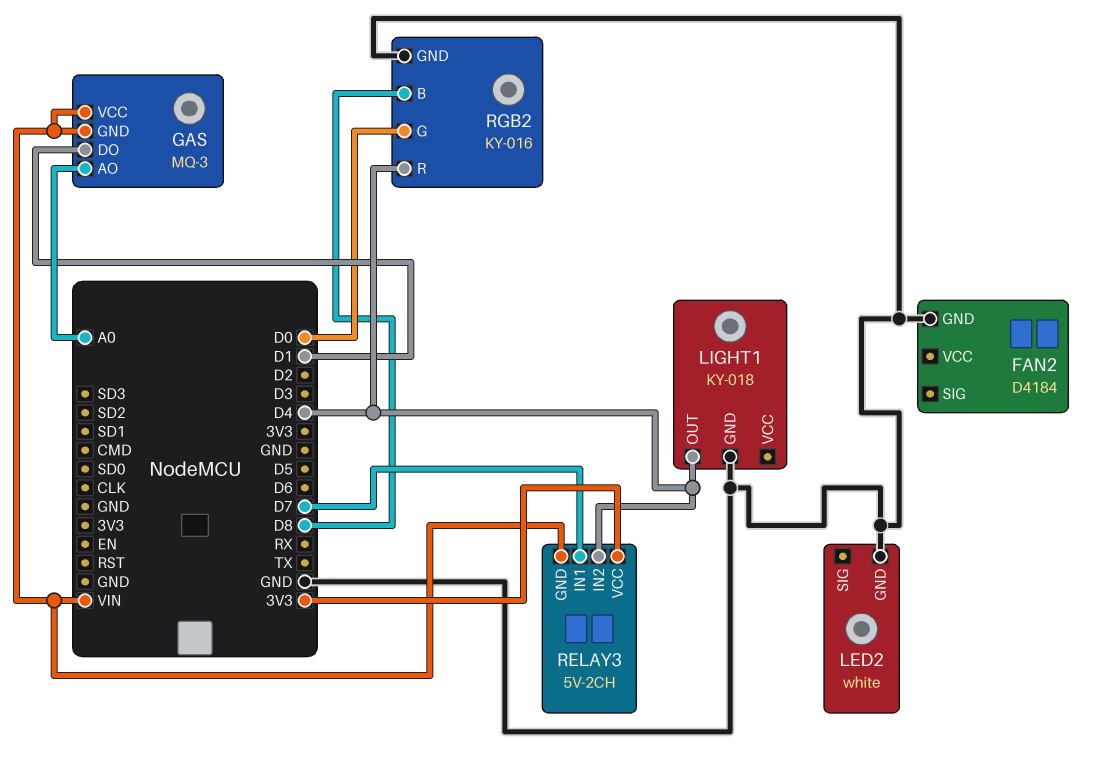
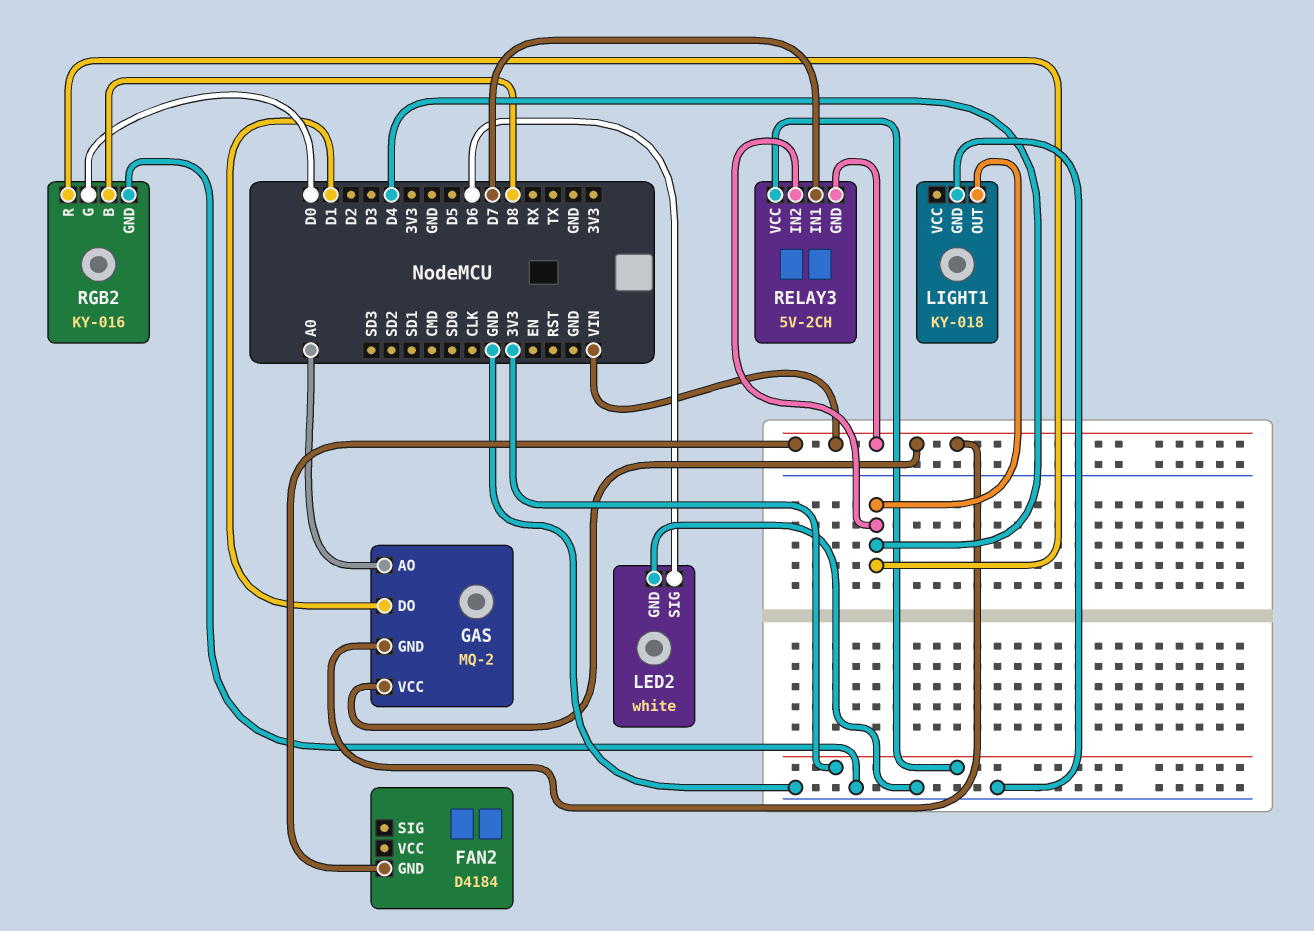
FAN2 pin GND: GND -> VIN
GAS: MQ-3 -> MQ-2
LED2 pin SIG: none -> D6

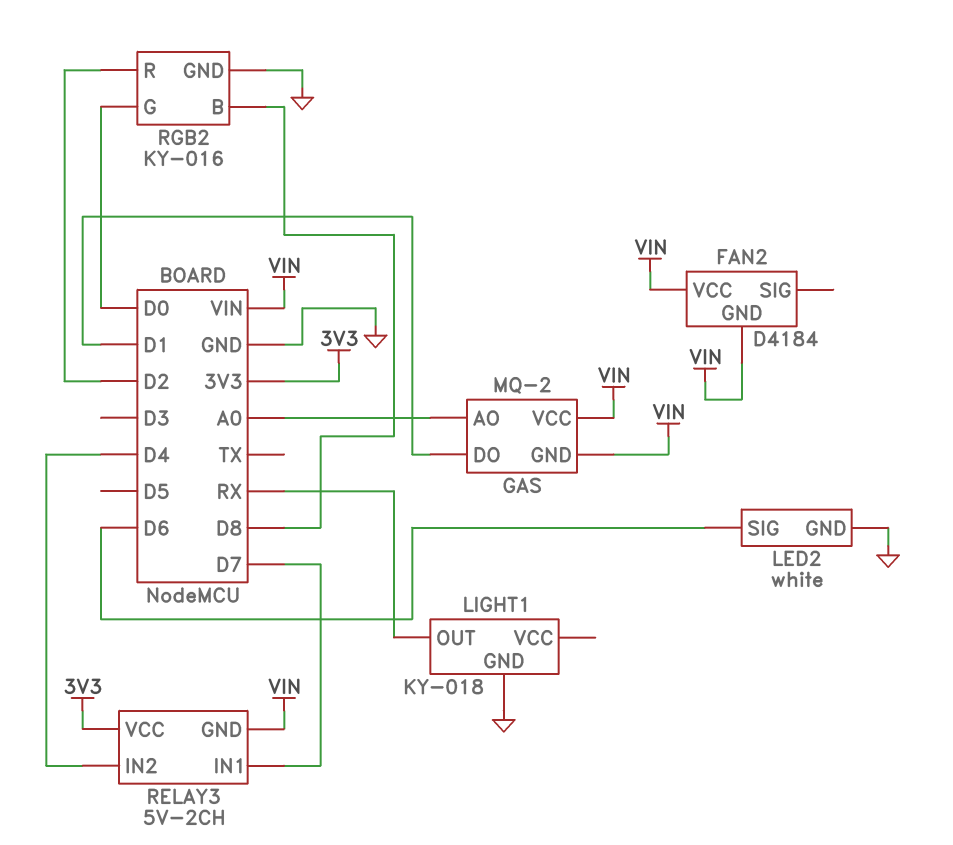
FAN2 pin VCC: none -> VIN
LIGHT1 pin OUT: D4 -> RX
RGB2 pin R: D4 -> D2

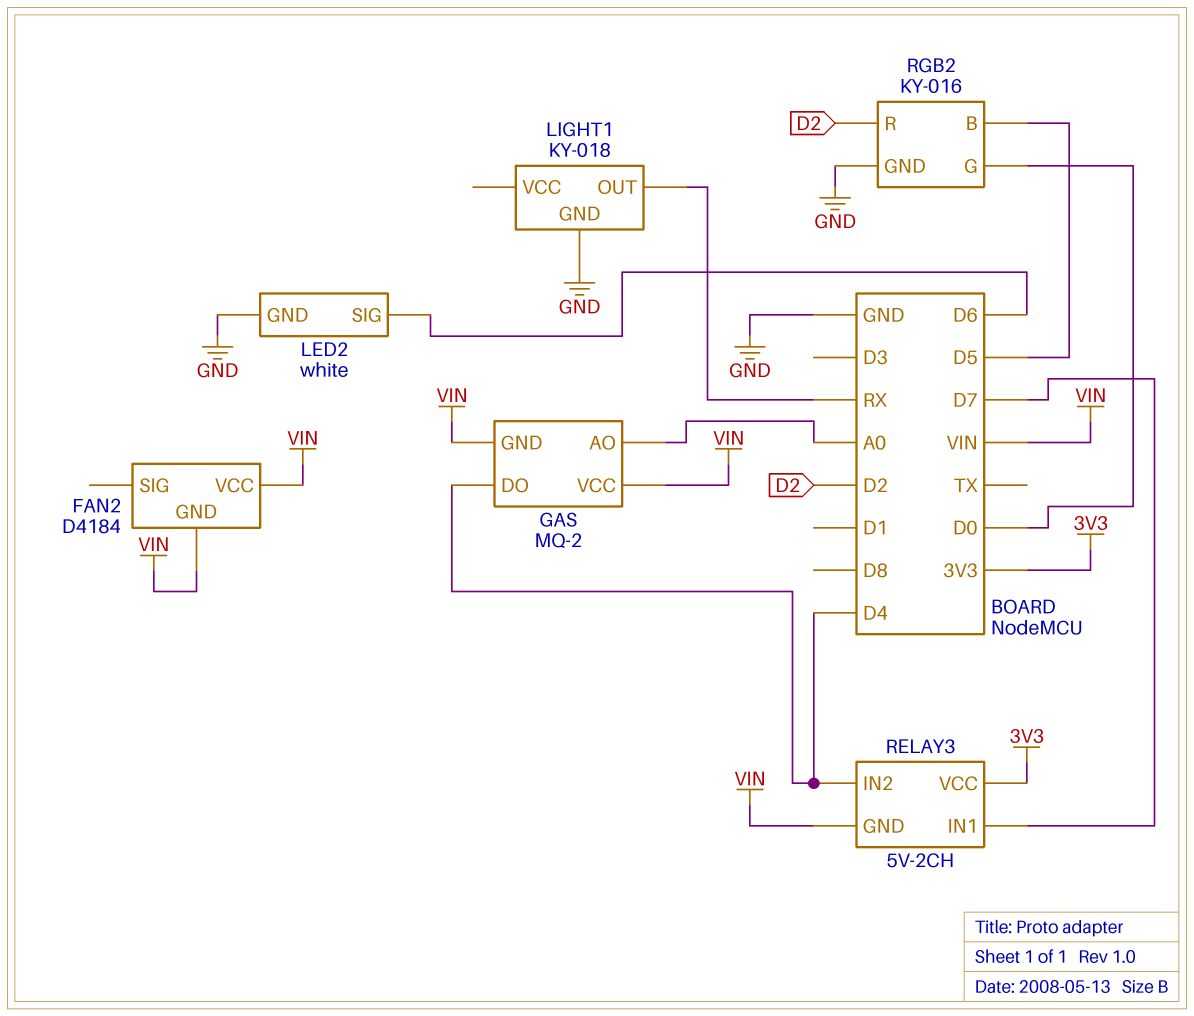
GAS pin DO: D1 -> D4
RGB2 pin B: D8 -> D5

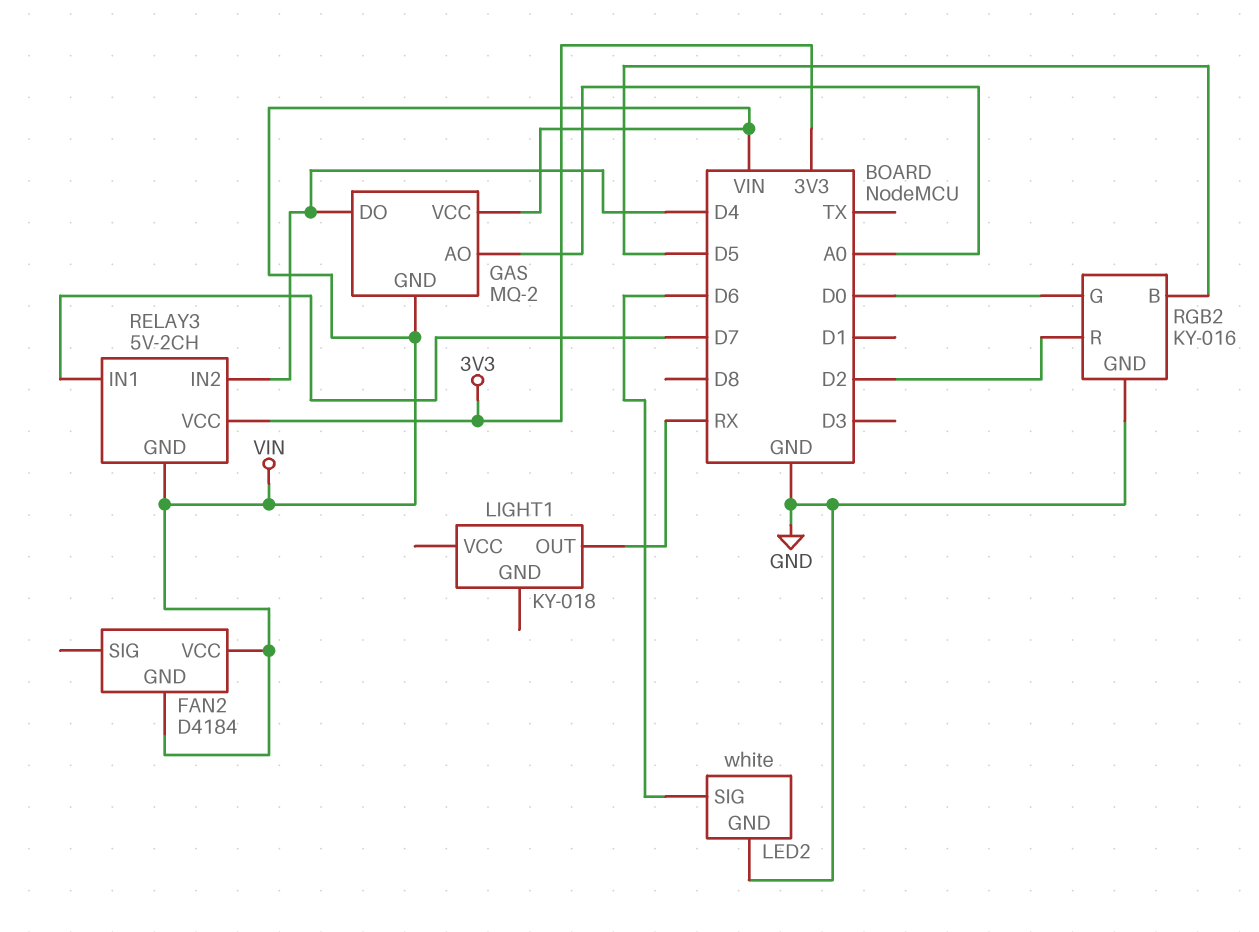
LIGHT1 pin GND: GND -> none

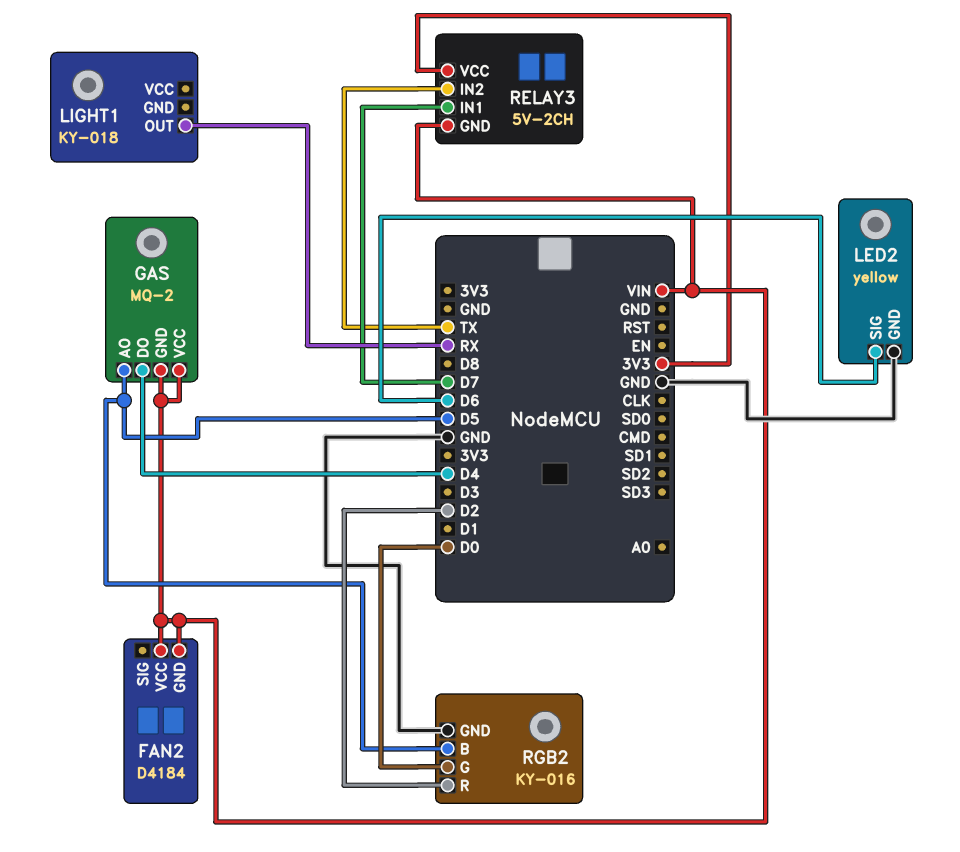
GAS pin AO: A0 -> D5
LED2: white -> yellow
RELAY3 pin IN2: D4 -> TX

